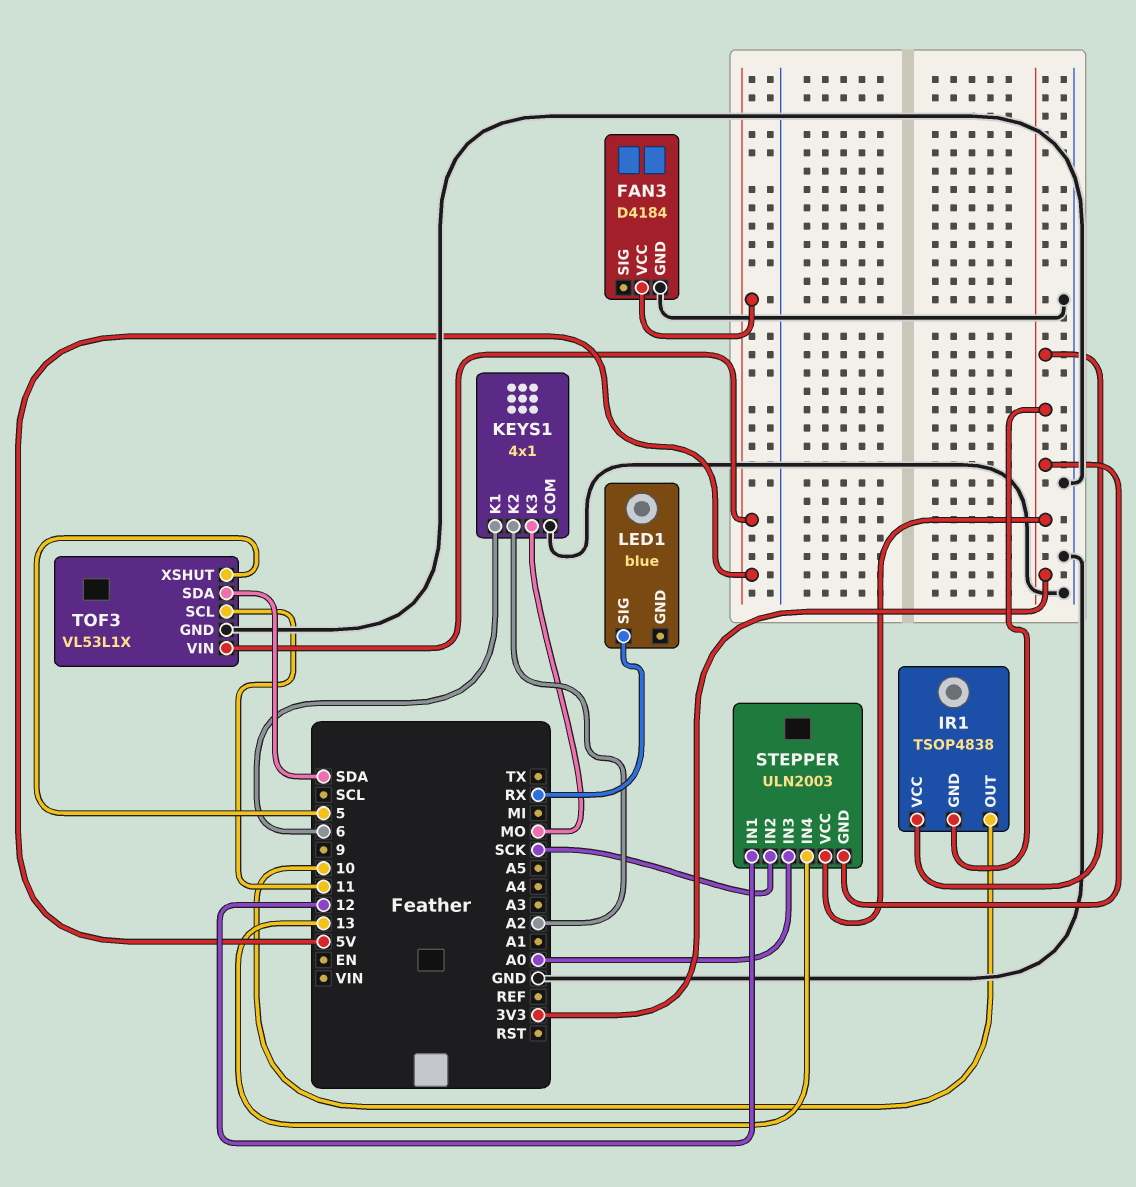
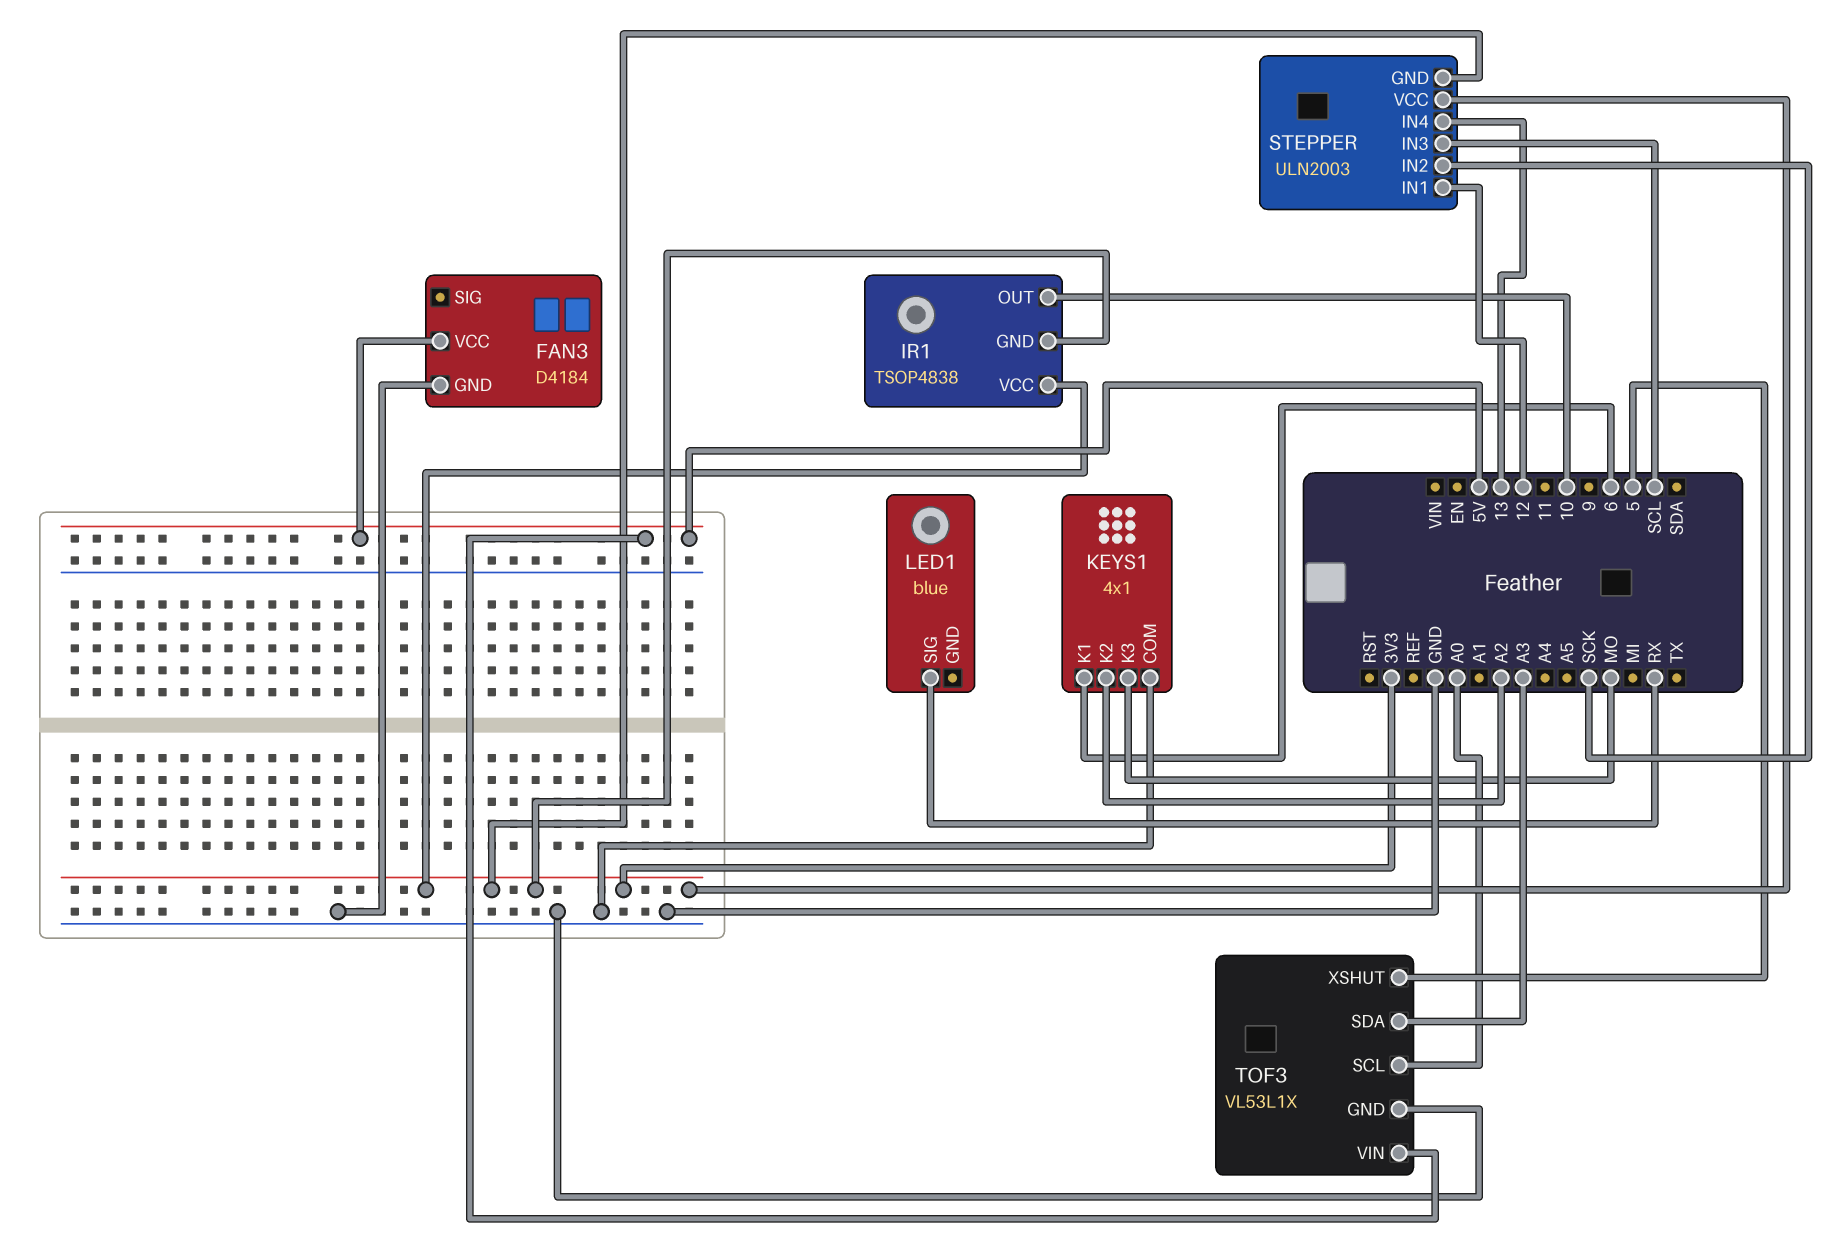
STEPPER pin IN3: A0 -> SCL
TOF3 pin SCL: 11 -> A0
TOF3 pin SDA: SDA -> A3

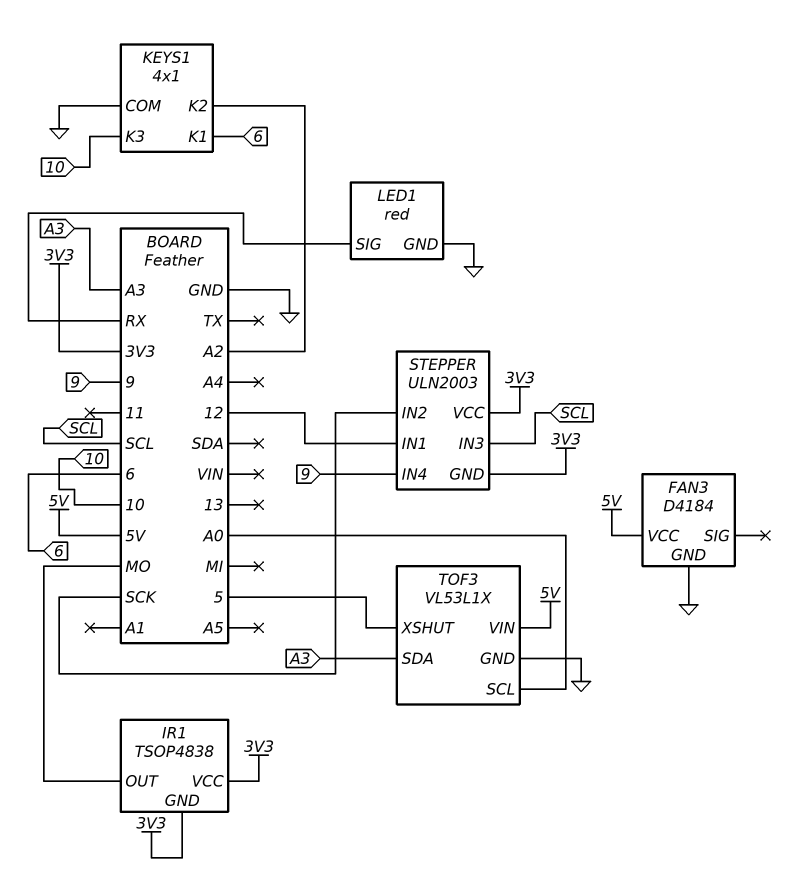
IR1 pin OUT: 10 -> MO
KEYS1 pin K3: MO -> 10
LED1: blue -> red
LED1 pin GND: none -> GND
STEPPER pin IN4: 13 -> 9

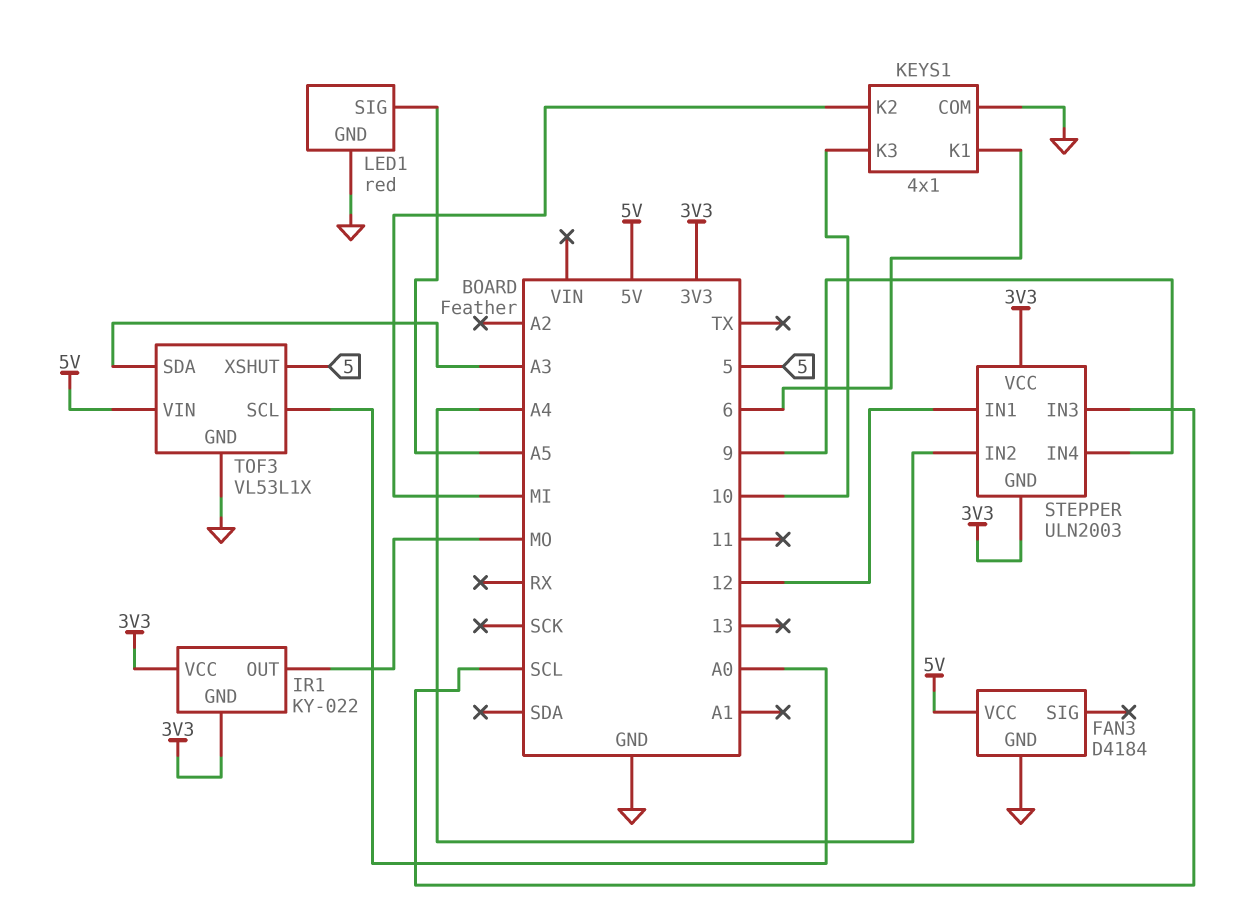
IR1: TSOP4838 -> KY-022
KEYS1 pin K2: A2 -> MI
LED1 pin SIG: RX -> A5
STEPPER pin IN2: SCK -> A4

